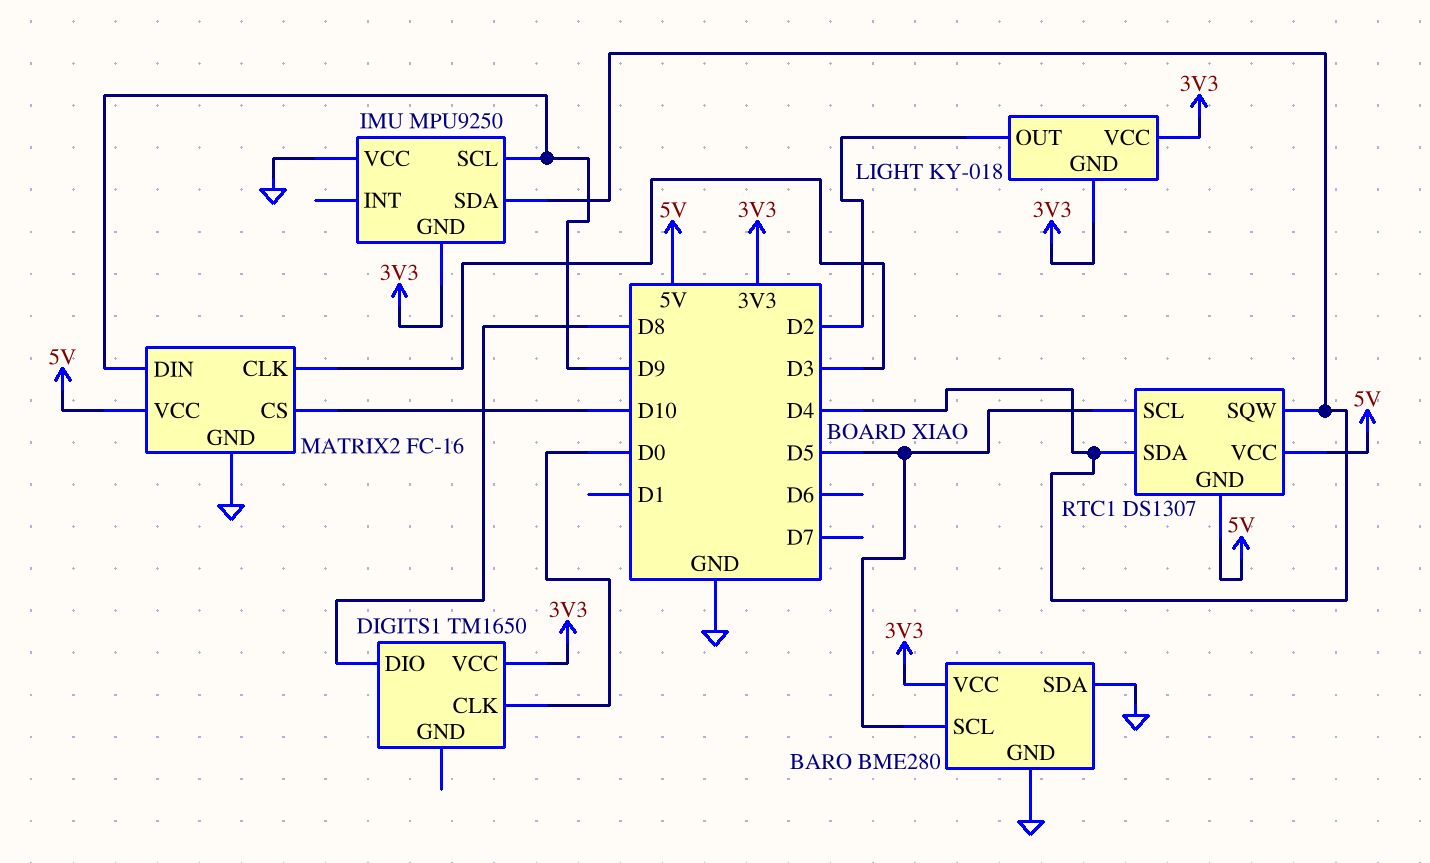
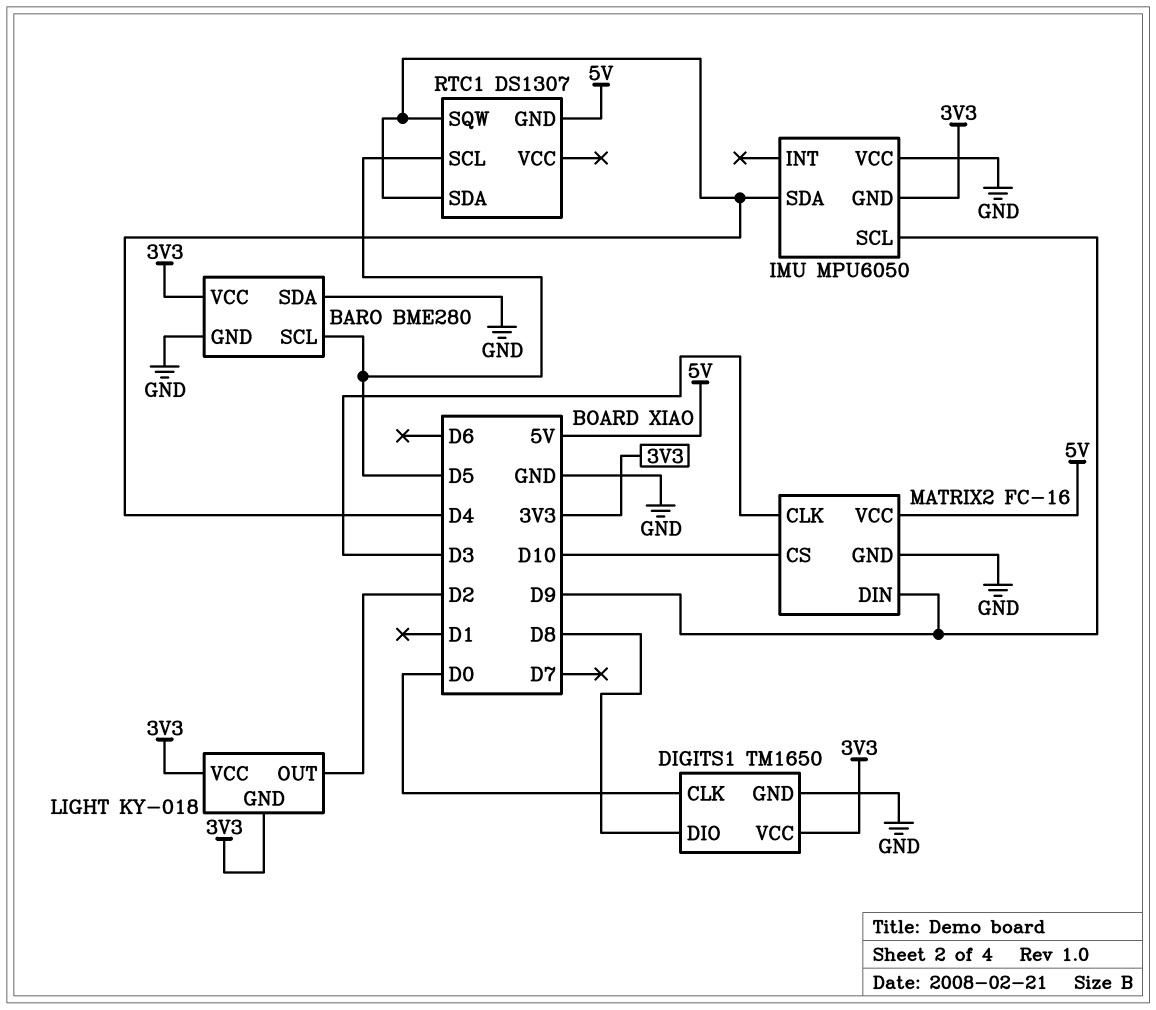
DIGITS1 pin GND: none -> GND
IMU: MPU9250 -> MPU6050
RTC1 pin VCC: 5V -> none

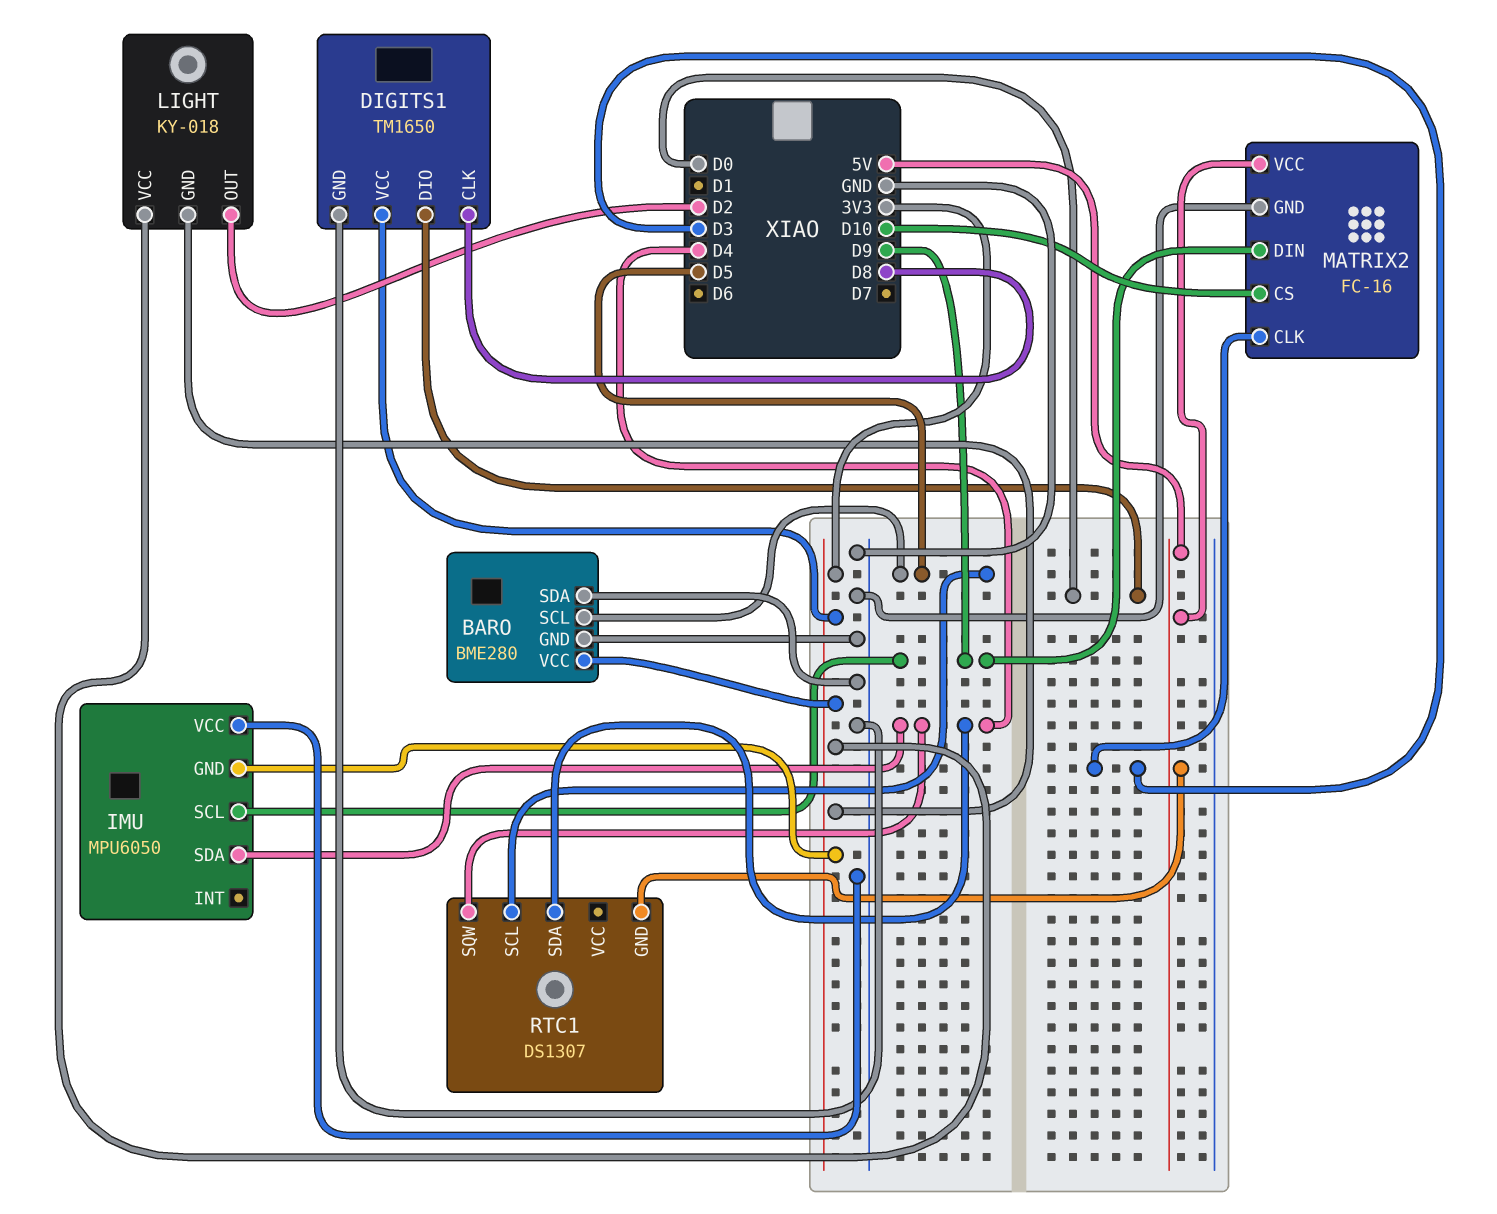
DIGITS1 pin CLK: D0 -> D8
DIGITS1 pin DIO: D8 -> D0

